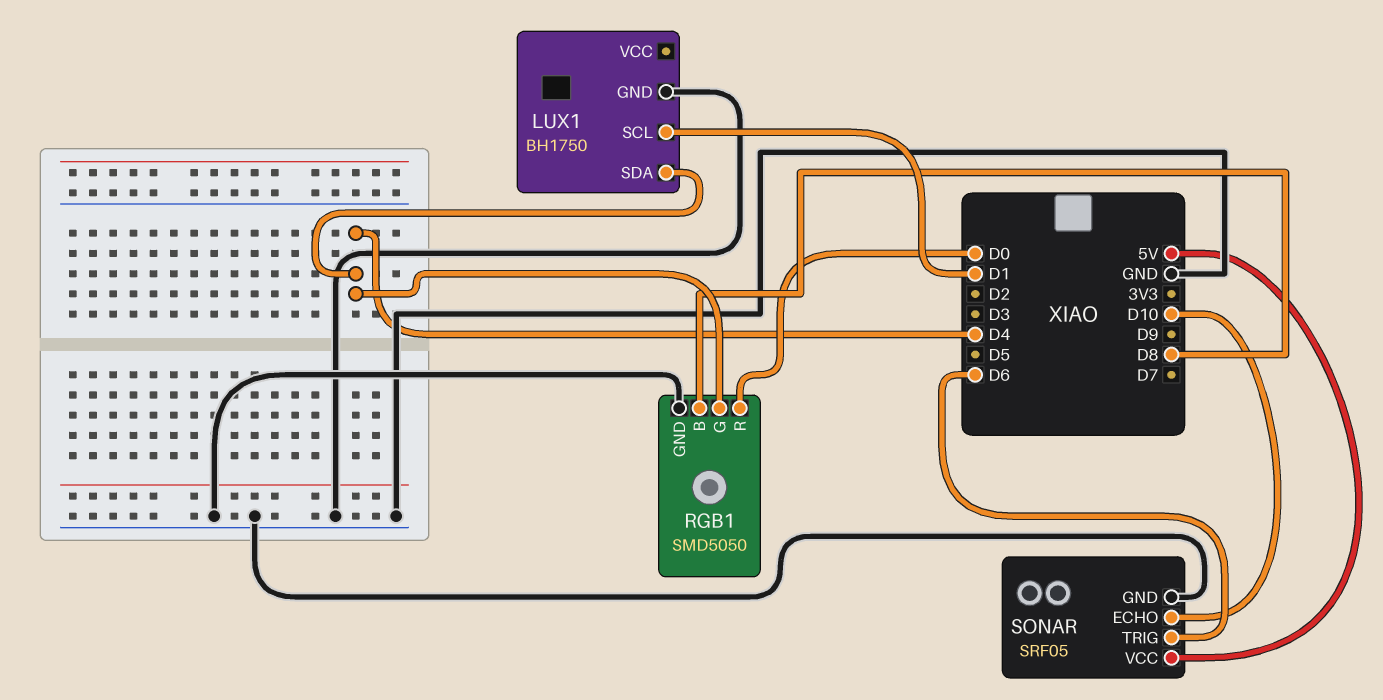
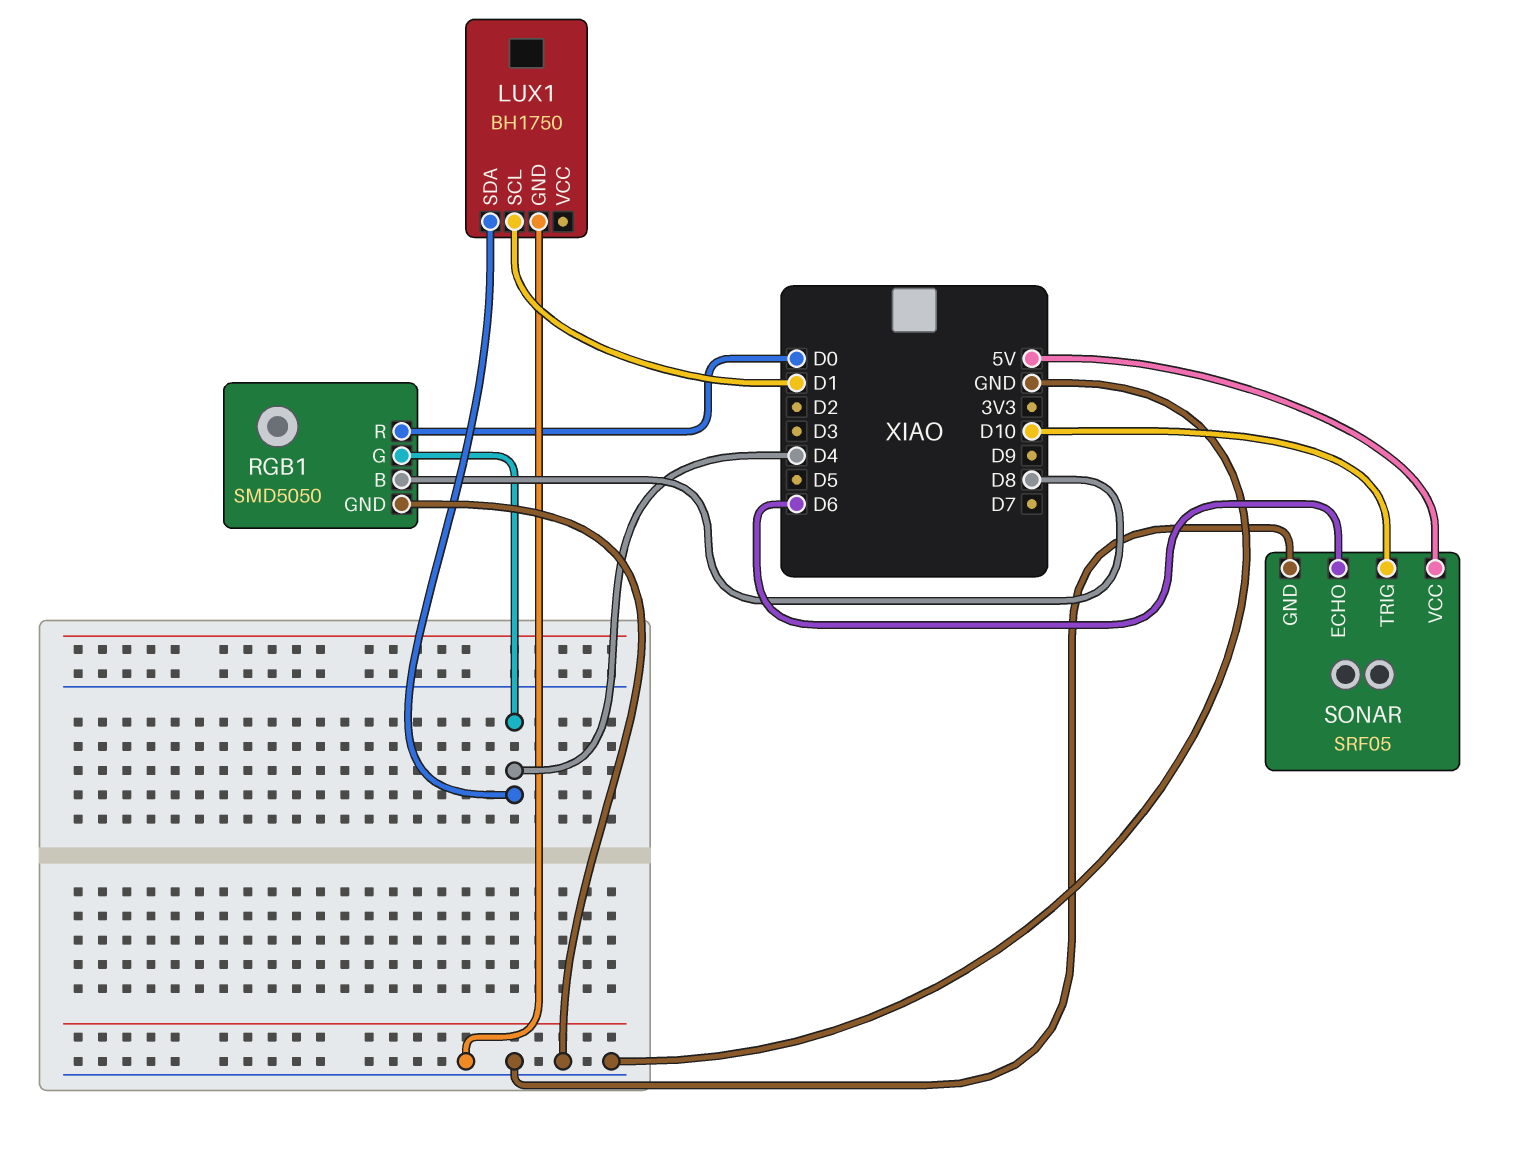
SONAR pin ECHO: D10 -> D6
SONAR pin TRIG: D6 -> D10

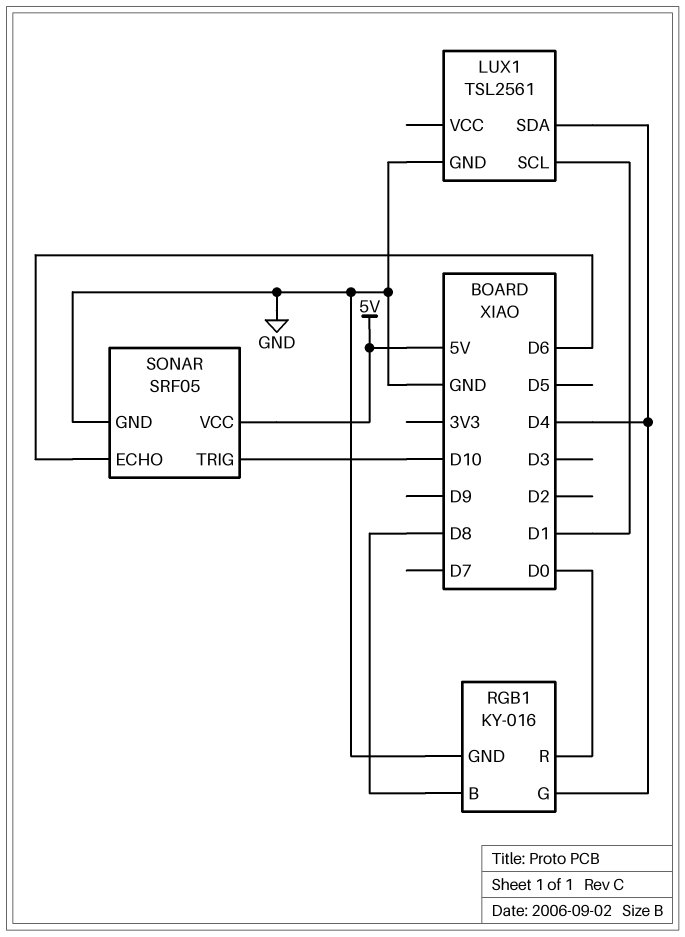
LUX1: BH1750 -> TSL2561
RGB1: SMD5050 -> KY-016

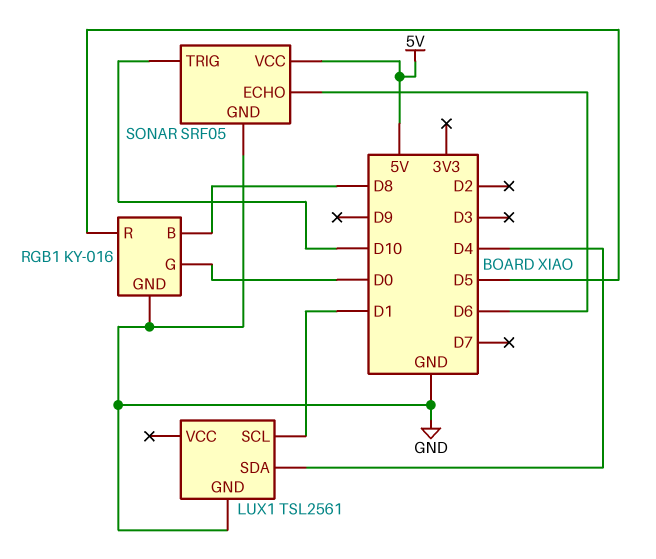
RGB1 pin G: D4 -> D0
RGB1 pin R: D0 -> D5

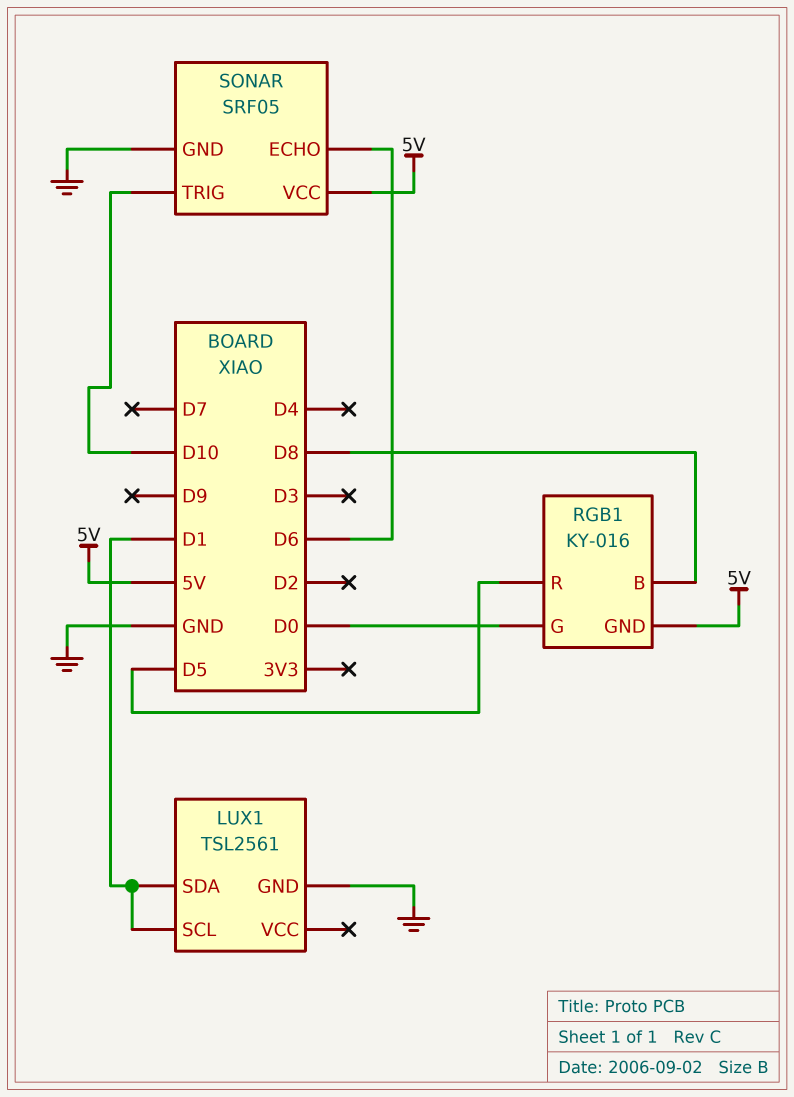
LUX1 pin SDA: D4 -> D1
RGB1 pin GND: GND -> 5V

